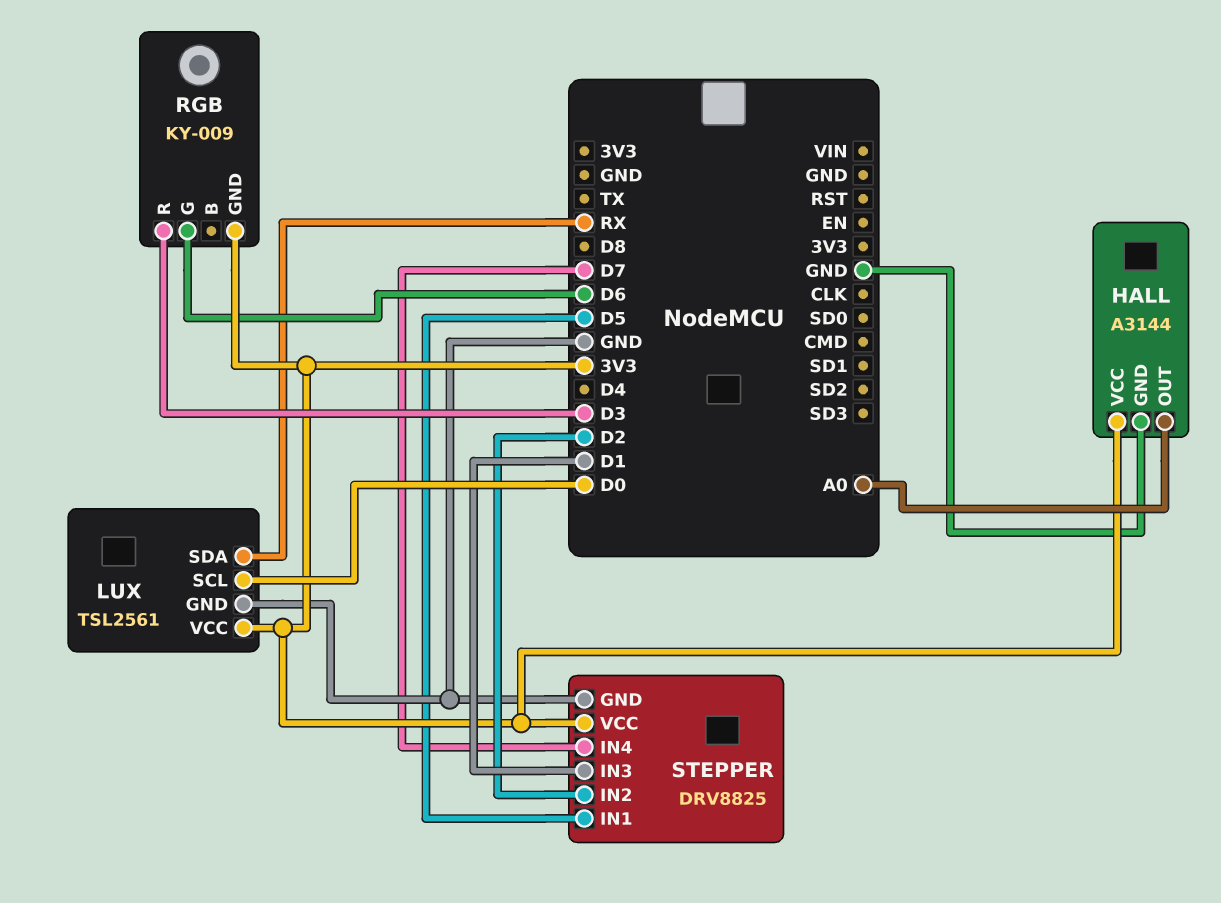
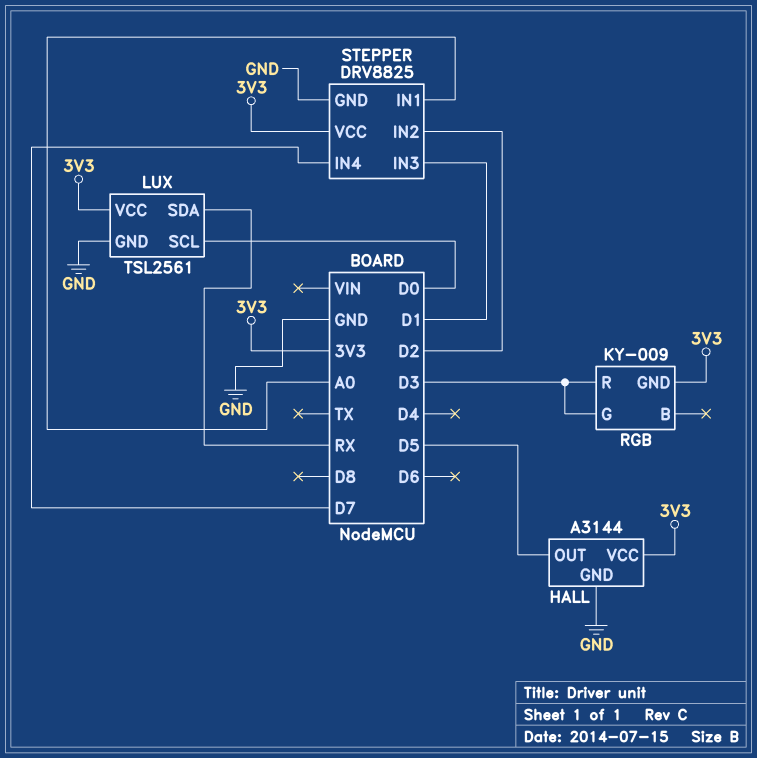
HALL pin OUT: A0 -> D5
RGB pin G: D6 -> D3
STEPPER pin IN1: D5 -> A0

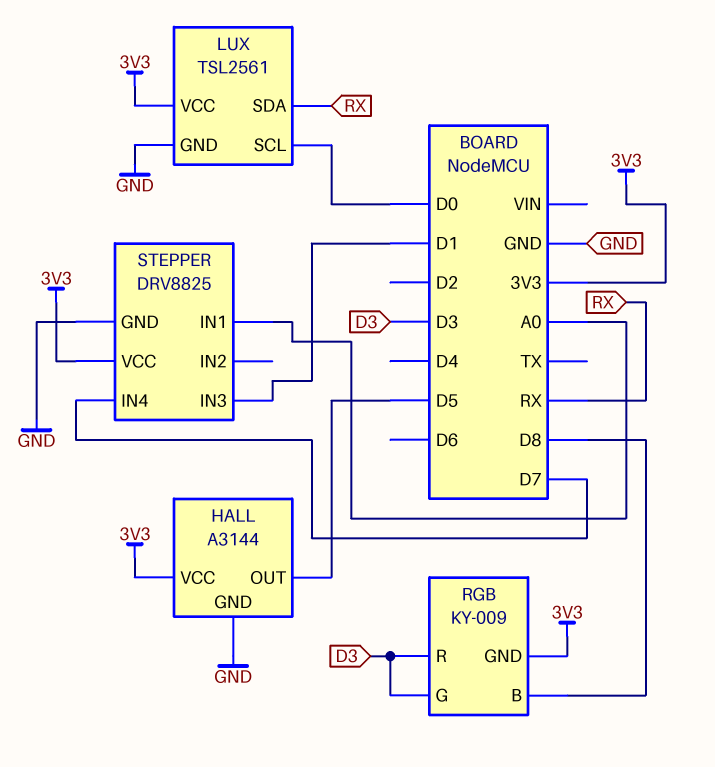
RGB pin B: none -> D8
STEPPER pin IN2: D2 -> none

